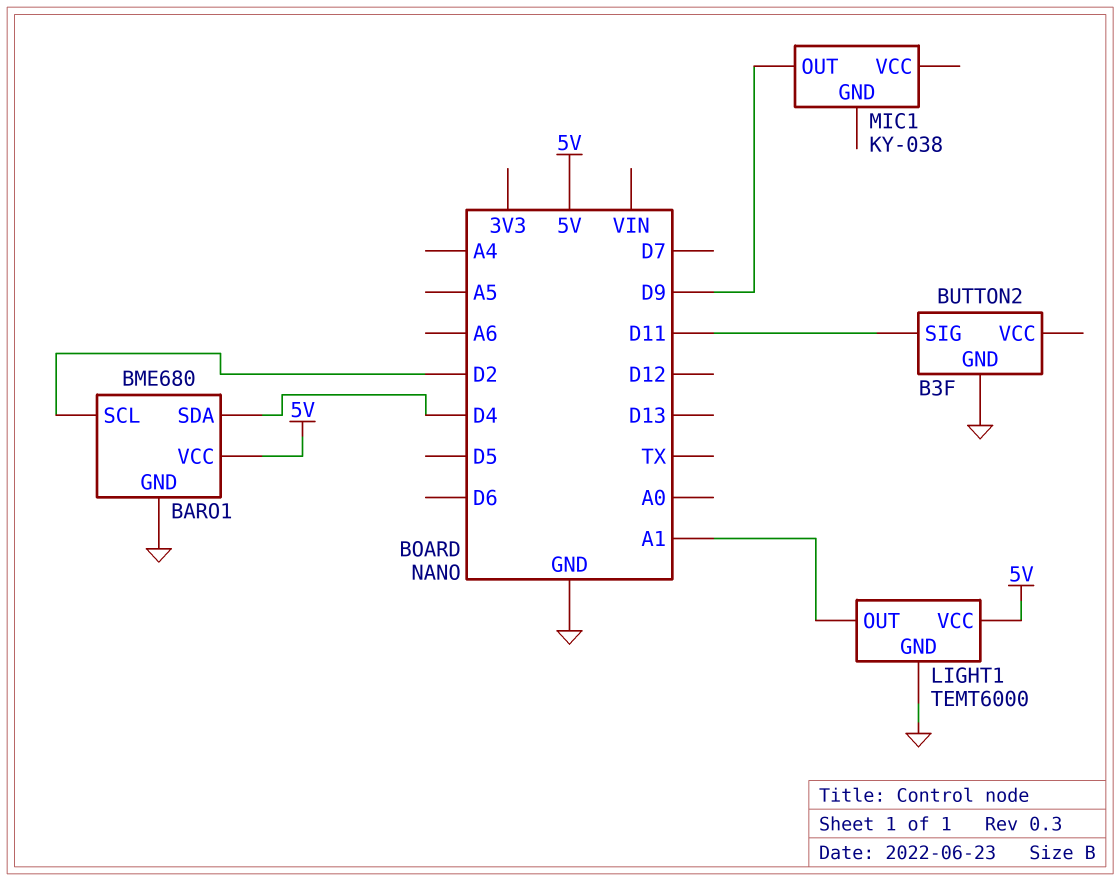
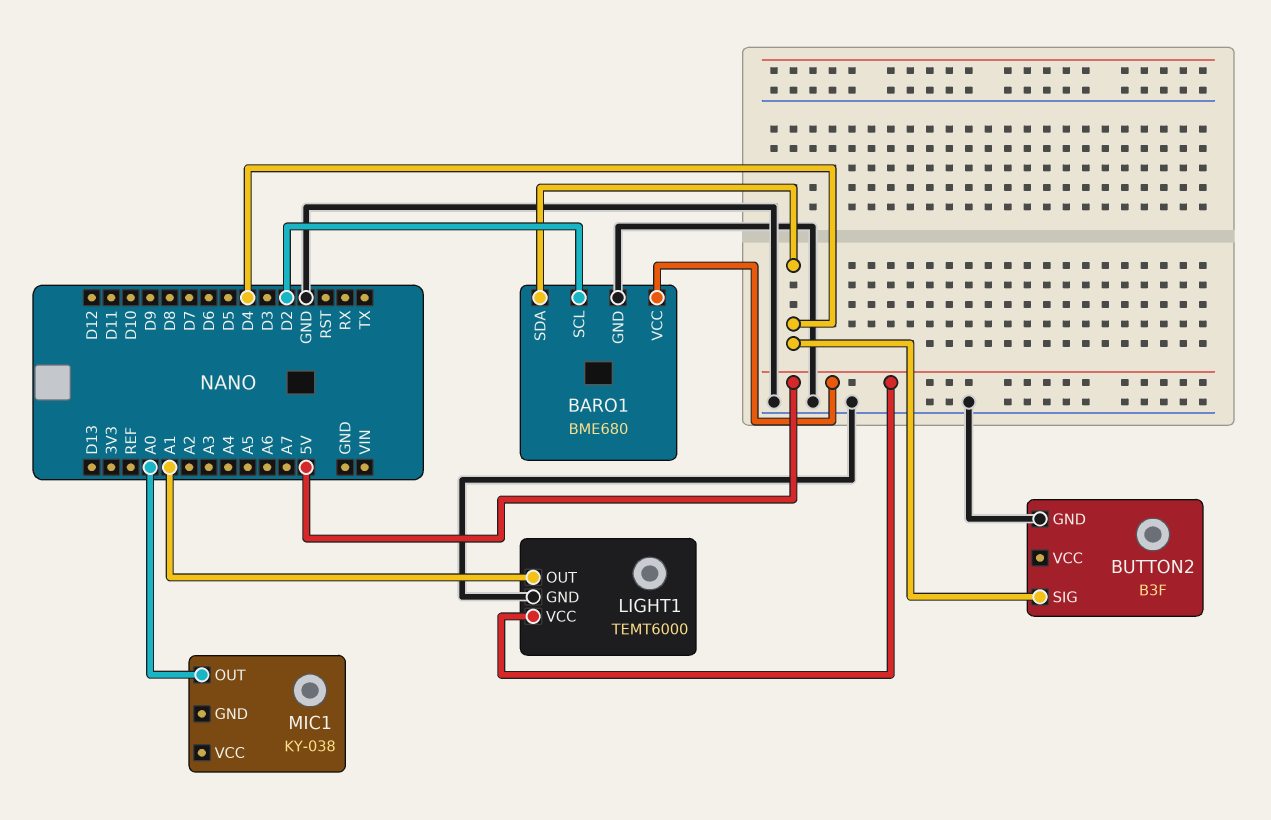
BUTTON2 pin SIG: D11 -> D4
MIC1 pin OUT: D9 -> A0

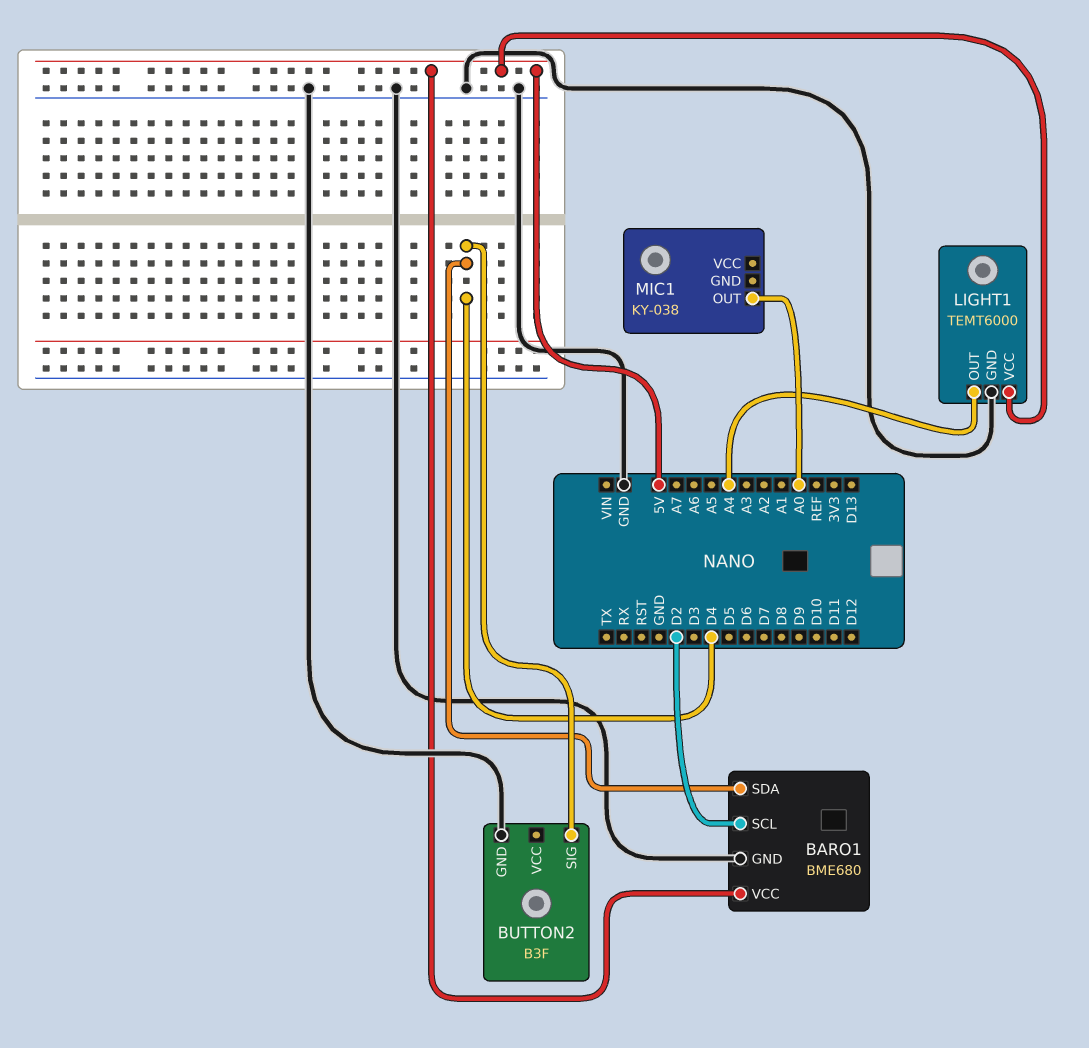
LIGHT1 pin OUT: A1 -> A4

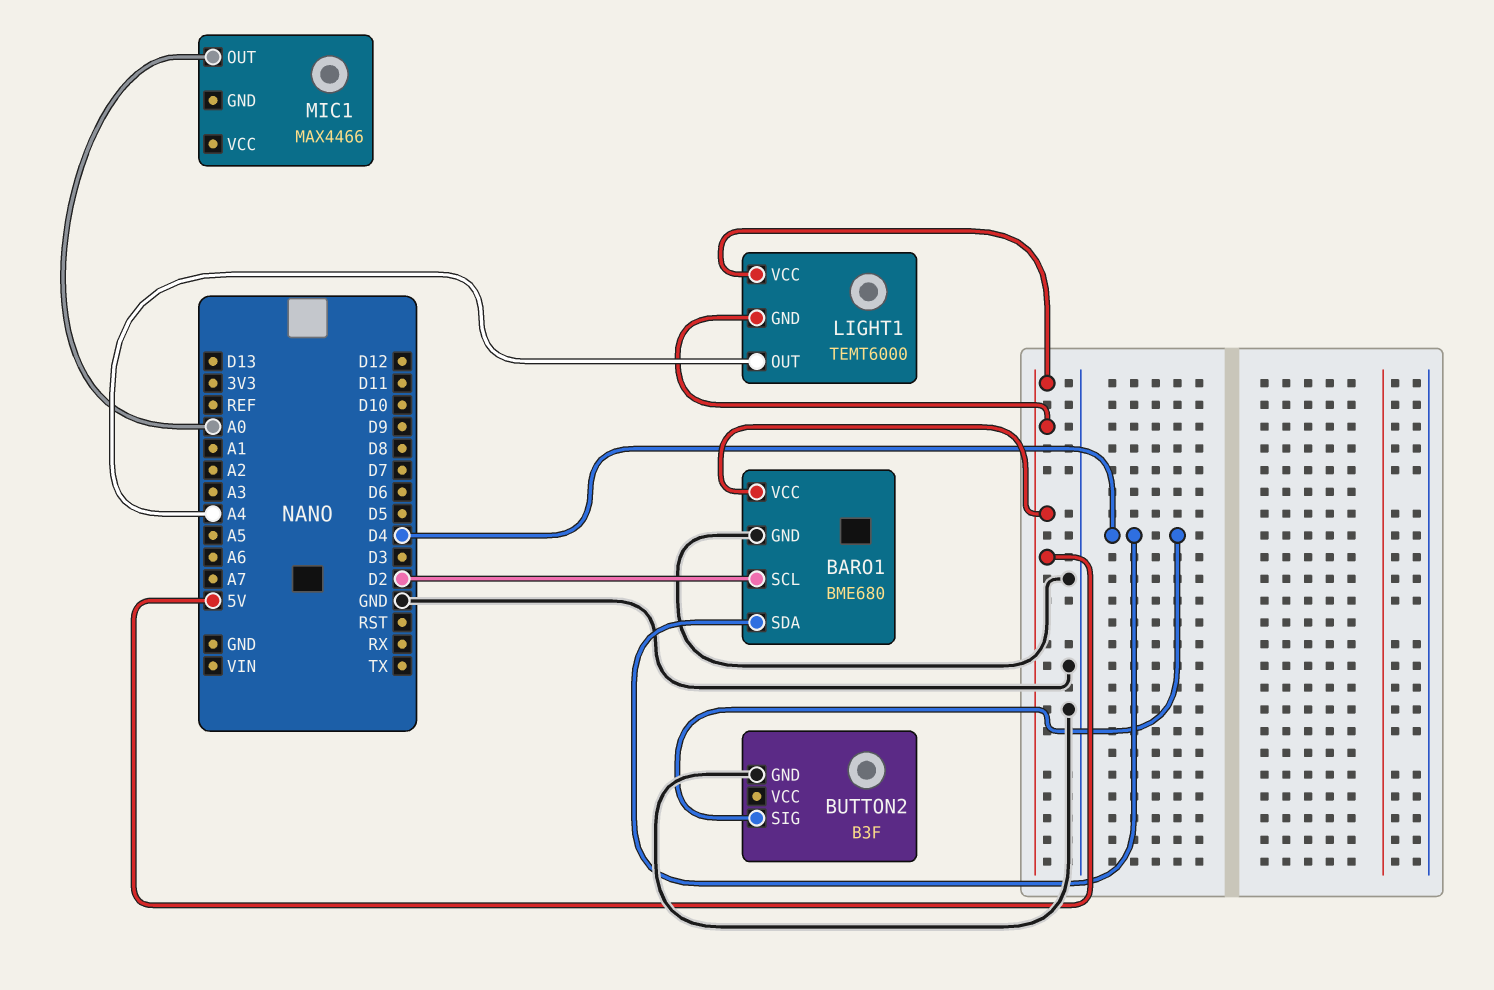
LIGHT1 pin GND: GND -> 5V
MIC1: KY-038 -> MAX4466

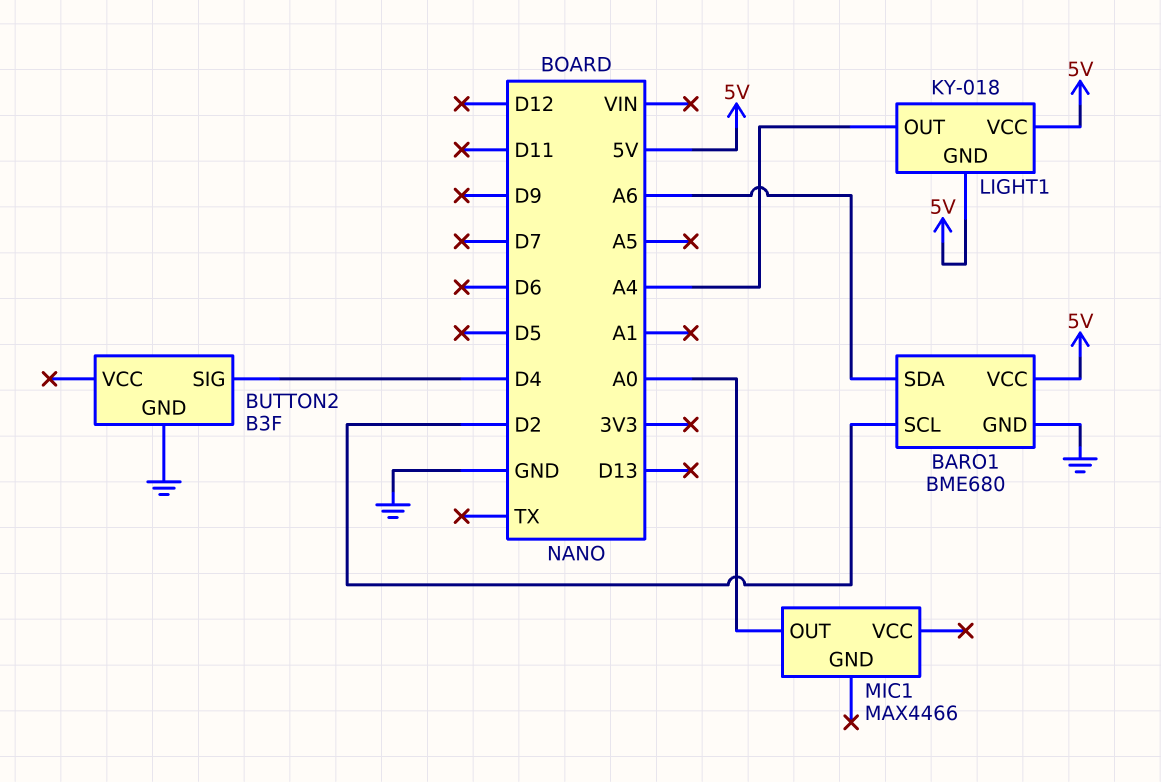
BARO1 pin SDA: D4 -> A6
LIGHT1: TEMT6000 -> KY-018

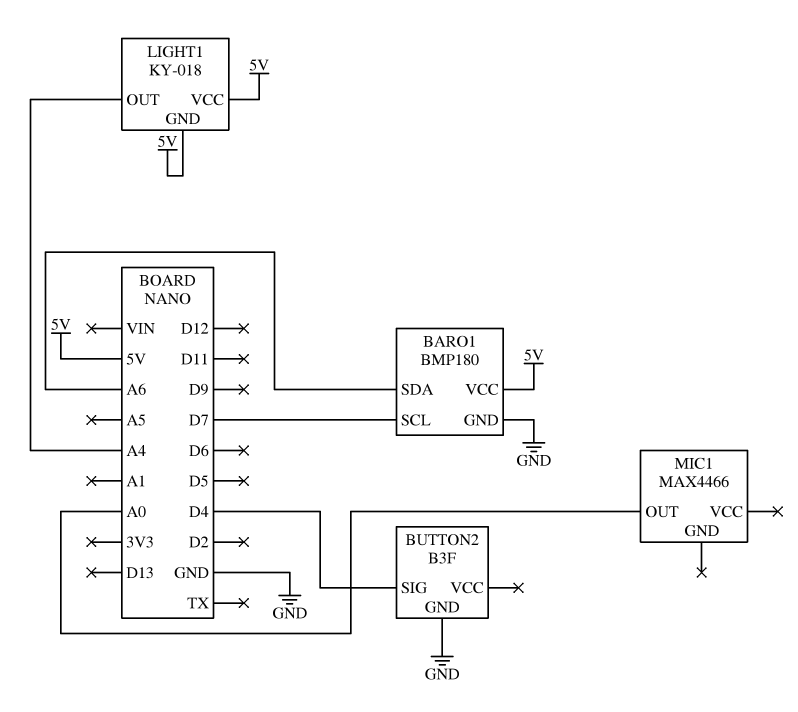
BARO1: BME680 -> BMP180
BARO1 pin SCL: D2 -> D7

